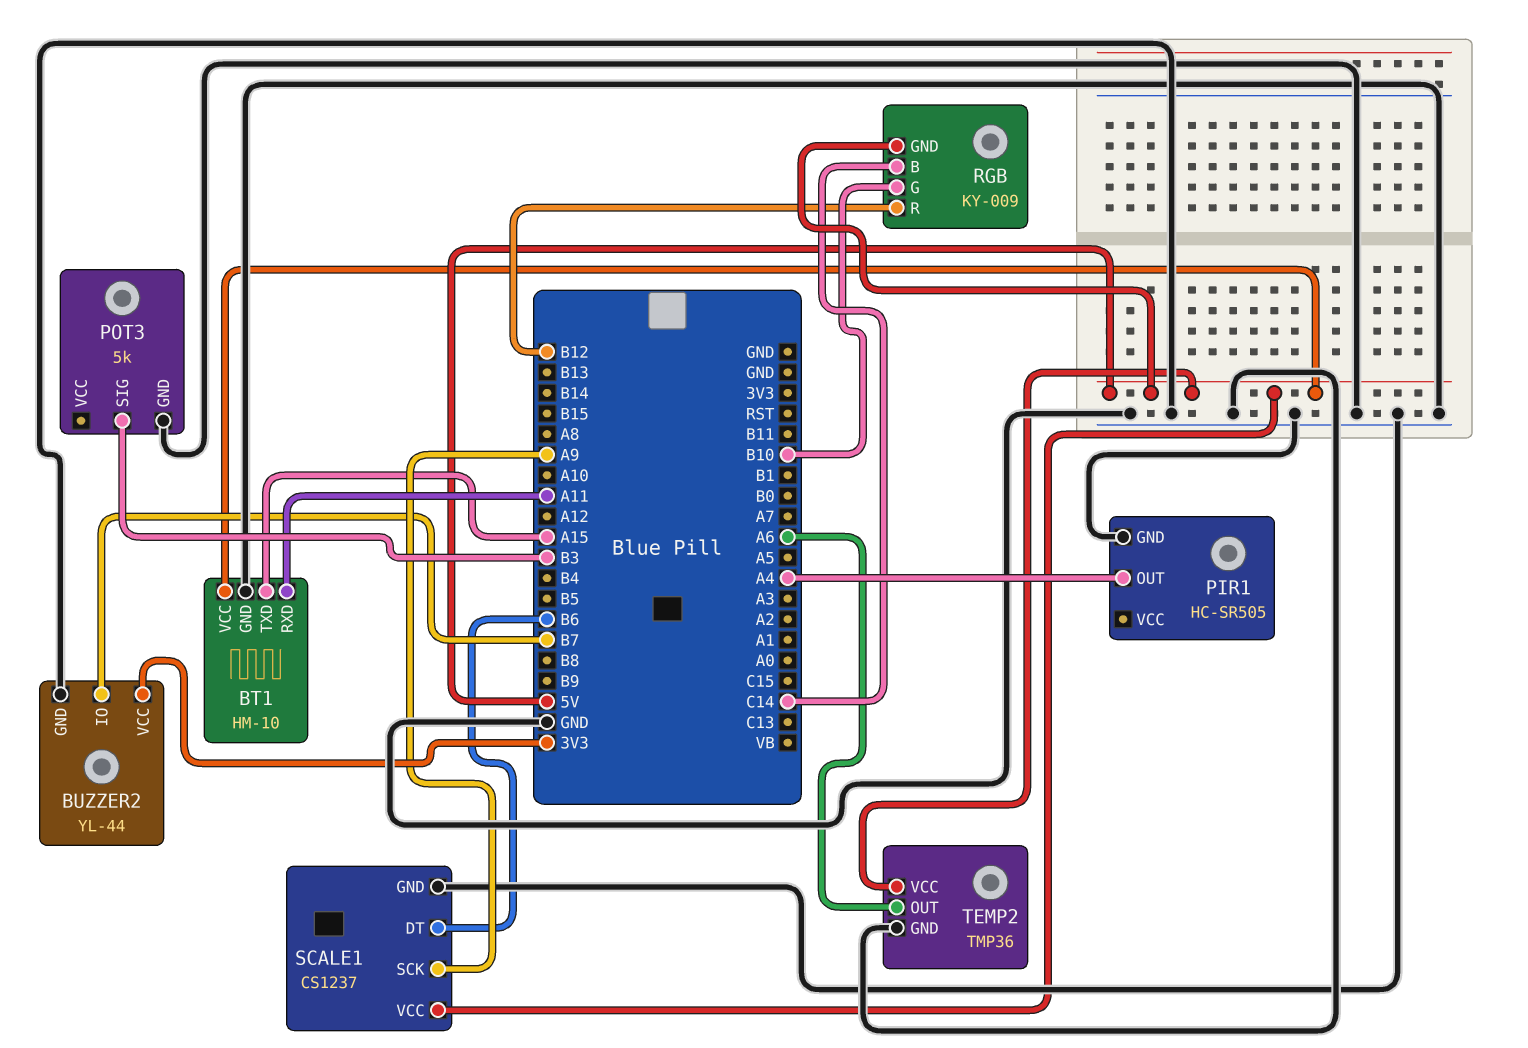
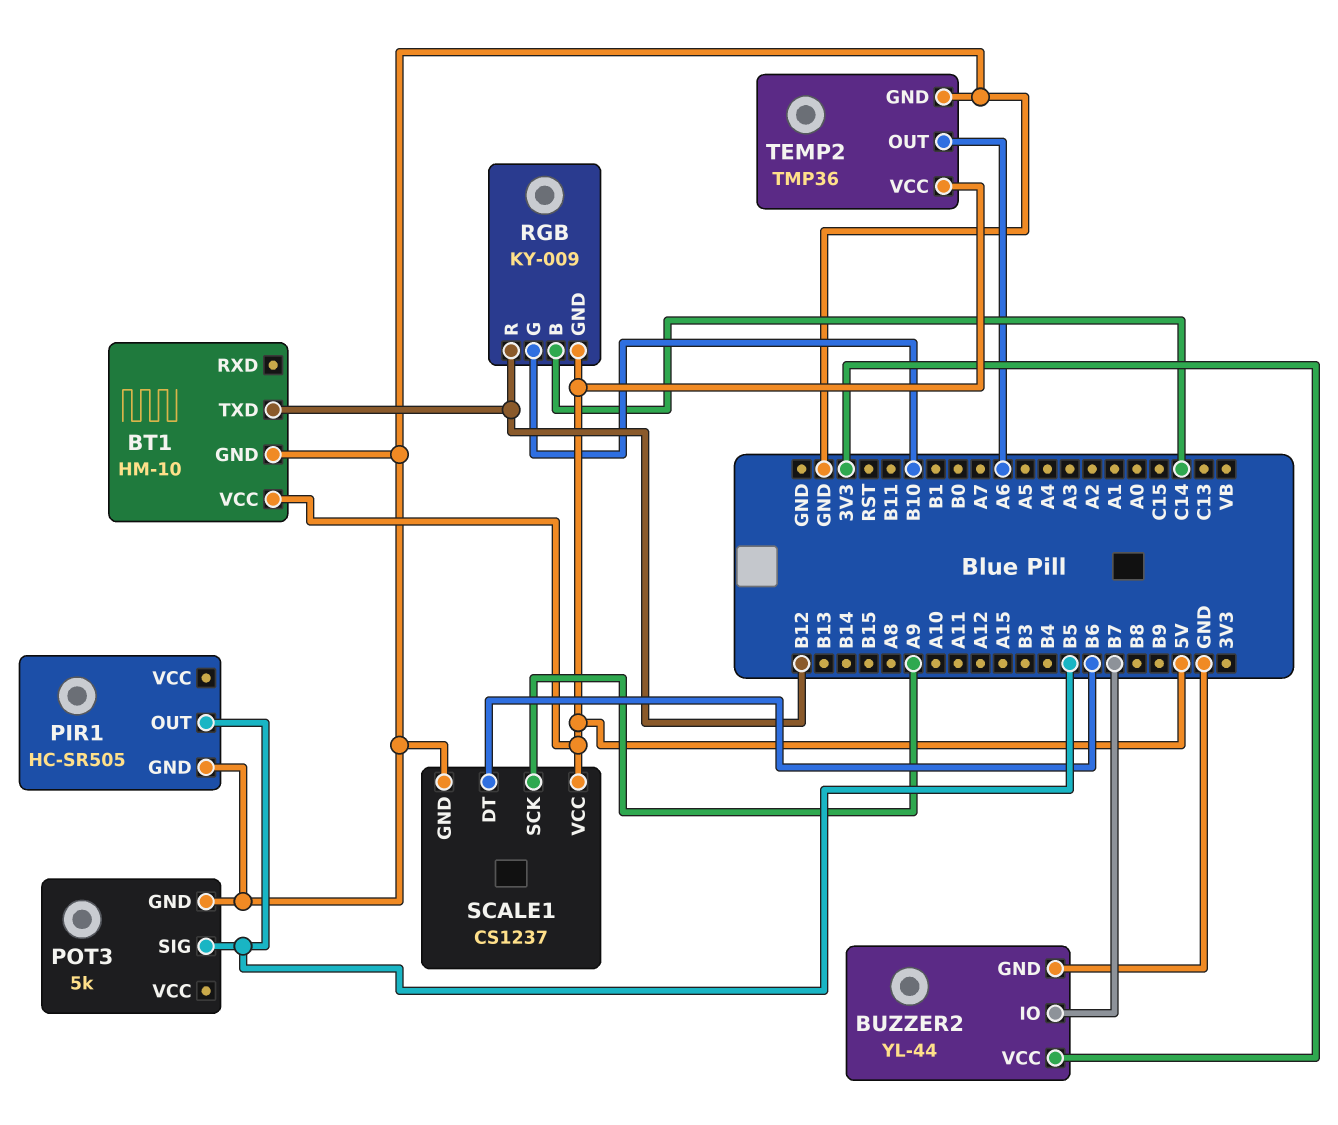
BT1 pin RXD: A11 -> none
BT1 pin TXD: A15 -> B12
PIR1 pin OUT: A4 -> B5
POT3 pin SIG: B3 -> B5

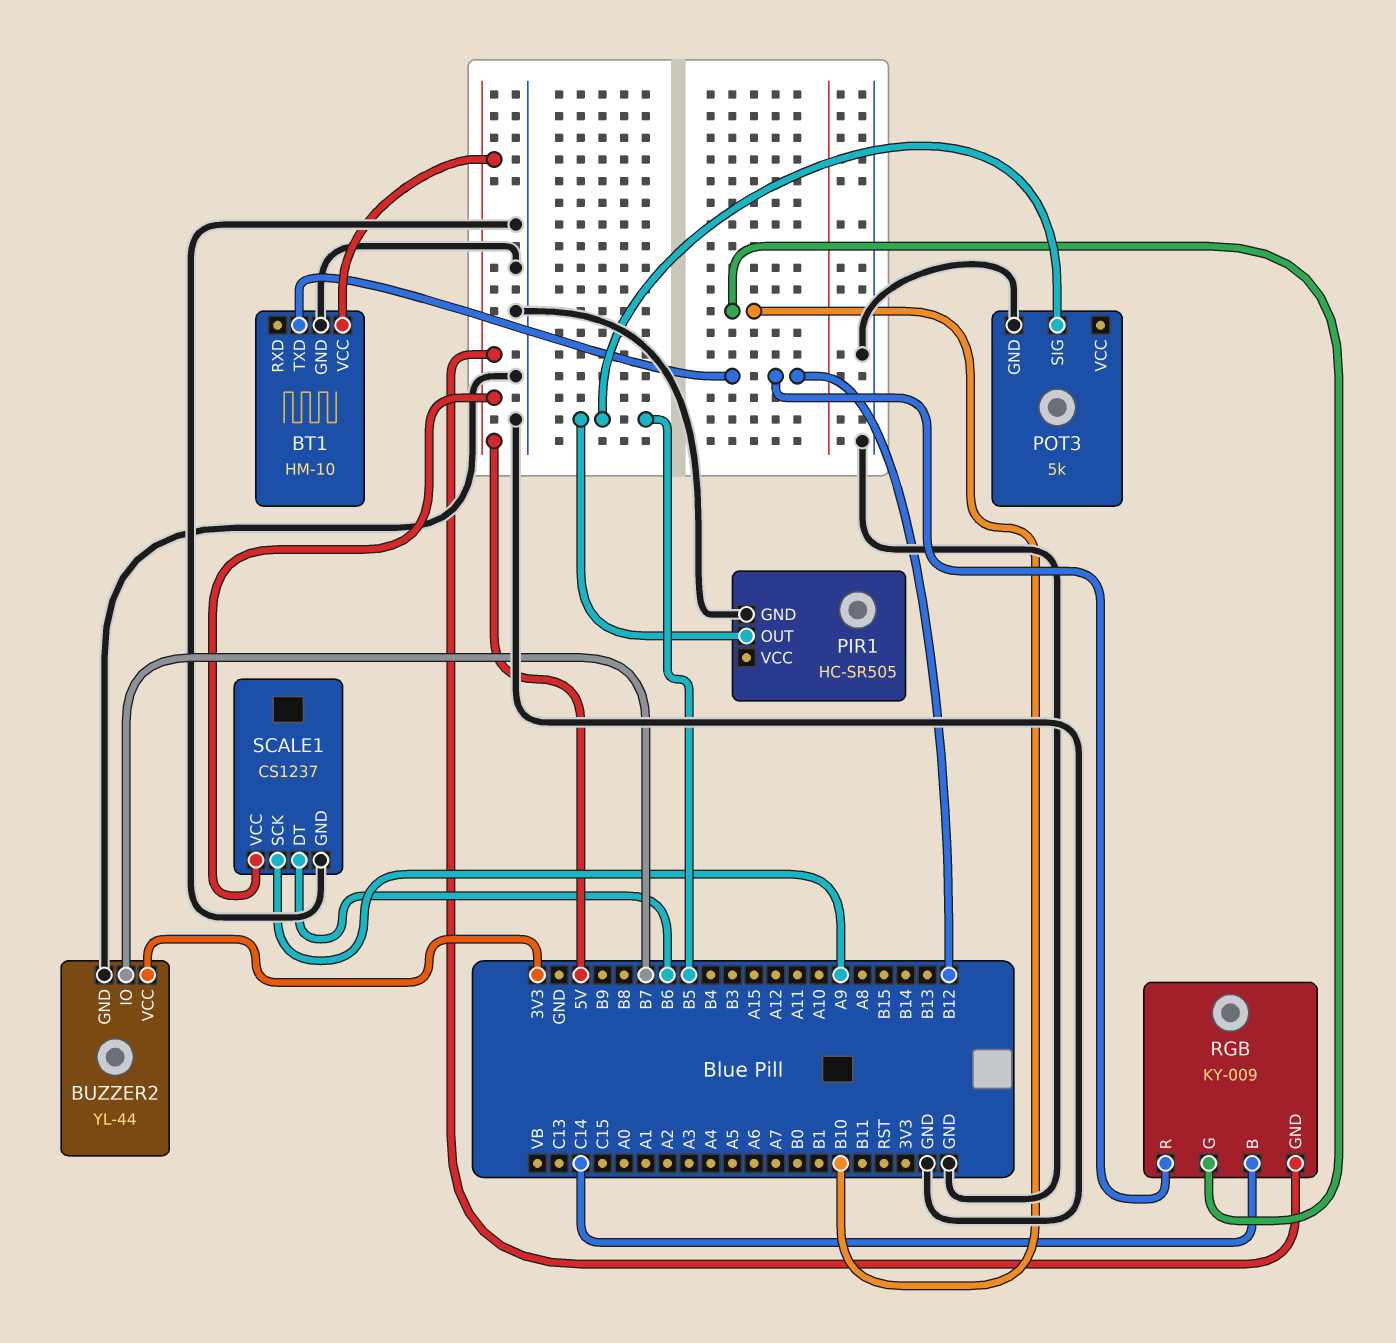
TEMP2: TMP36 -> none
TEMP2 pin GND: GND -> none
TEMP2 pin OUT: A6 -> none
TEMP2 pin VCC: 5V -> none

